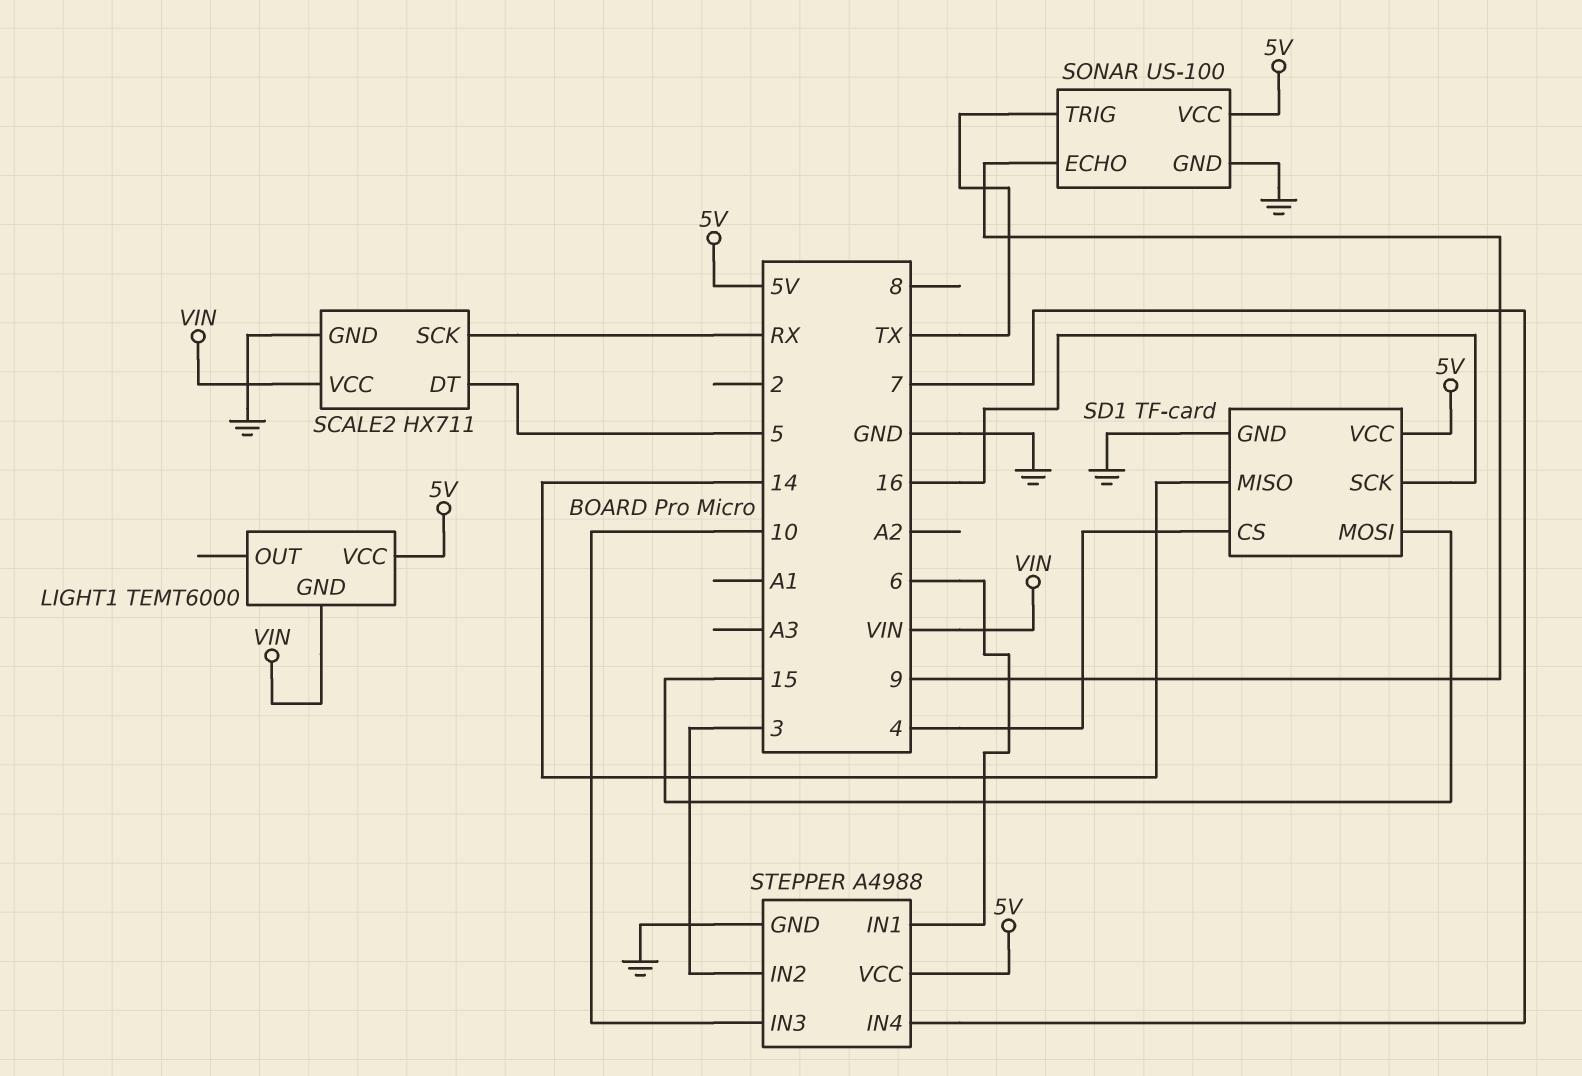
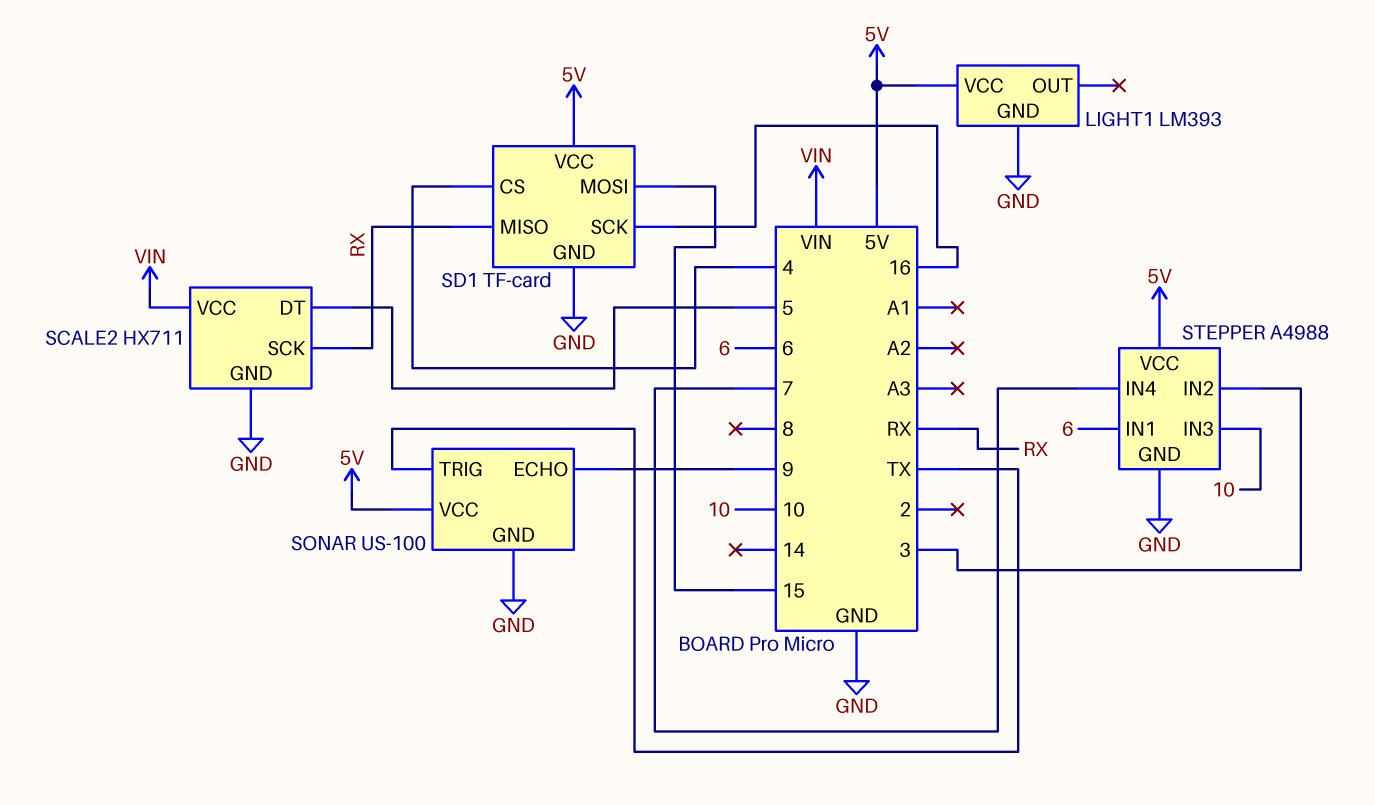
LIGHT1: TEMT6000 -> LM393
LIGHT1 pin GND: VIN -> GND
SD1 pin MISO: 14 -> RX

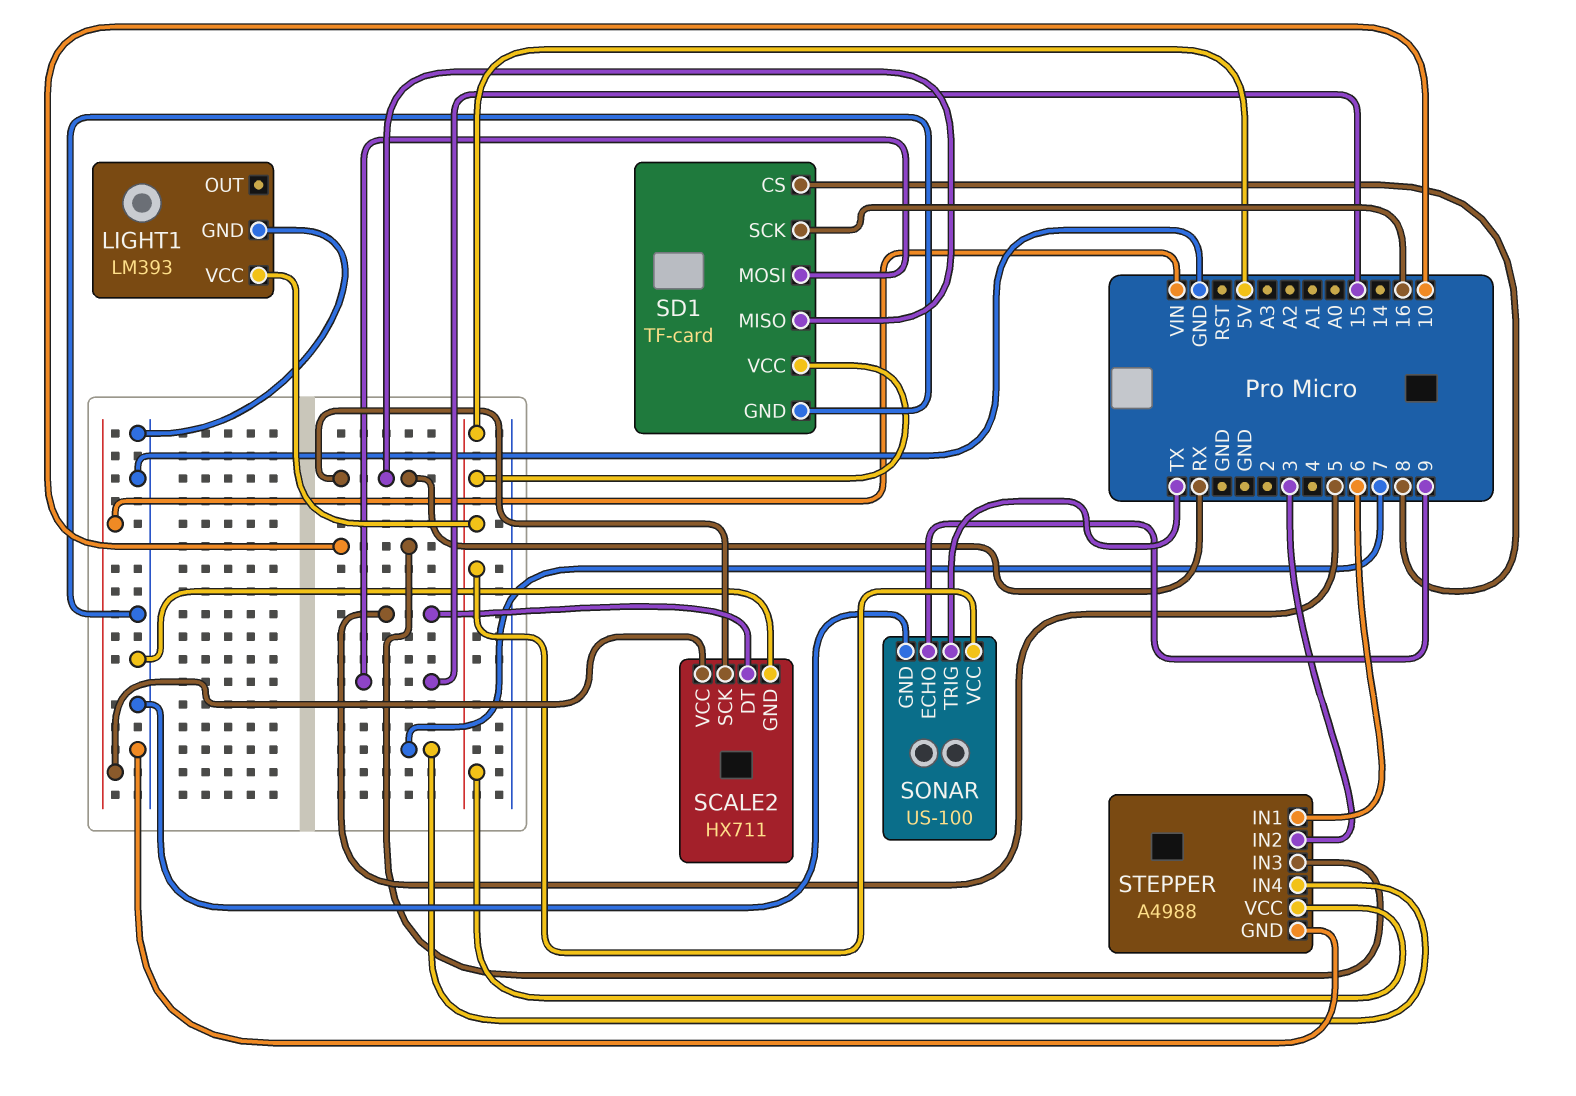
SD1 pin CS: 4 -> 8

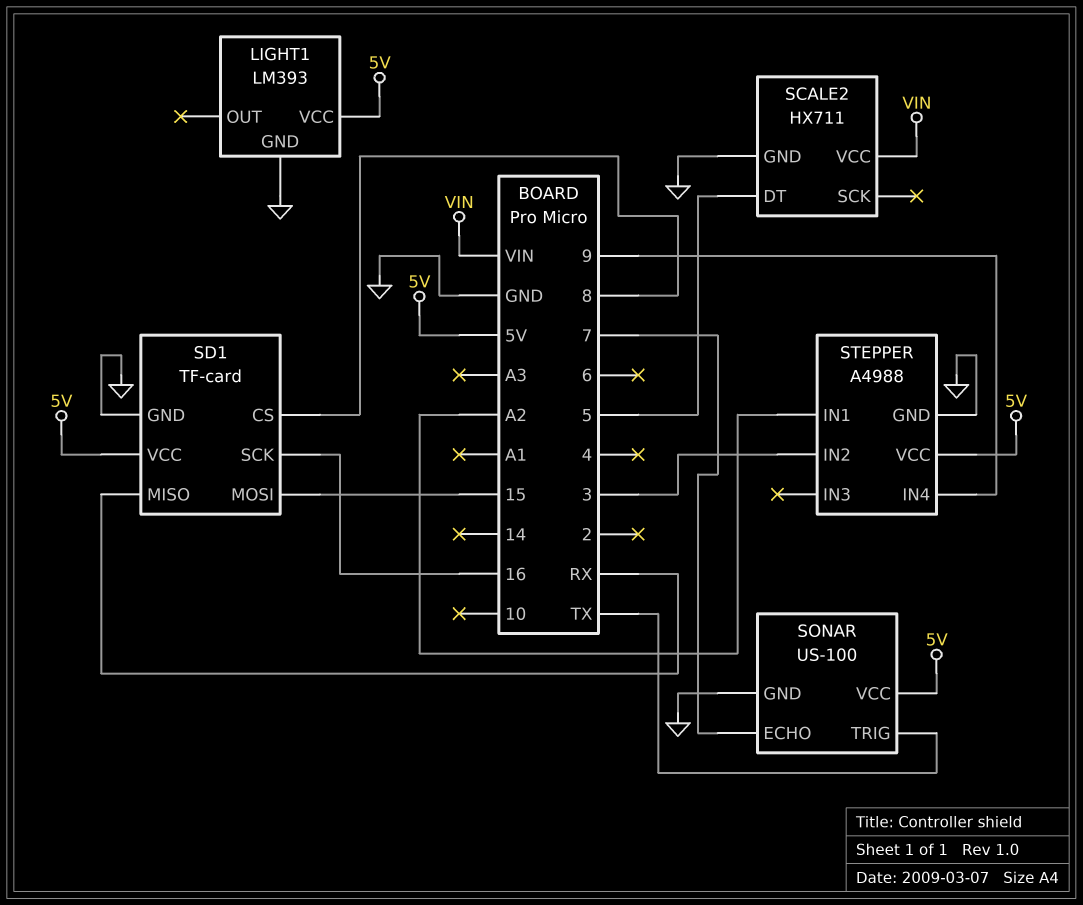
SCALE2 pin SCK: RX -> none
SONAR pin ECHO: 9 -> 7
STEPPER pin IN1: 6 -> A2
STEPPER pin IN3: 10 -> none
STEPPER pin IN4: 7 -> 9

